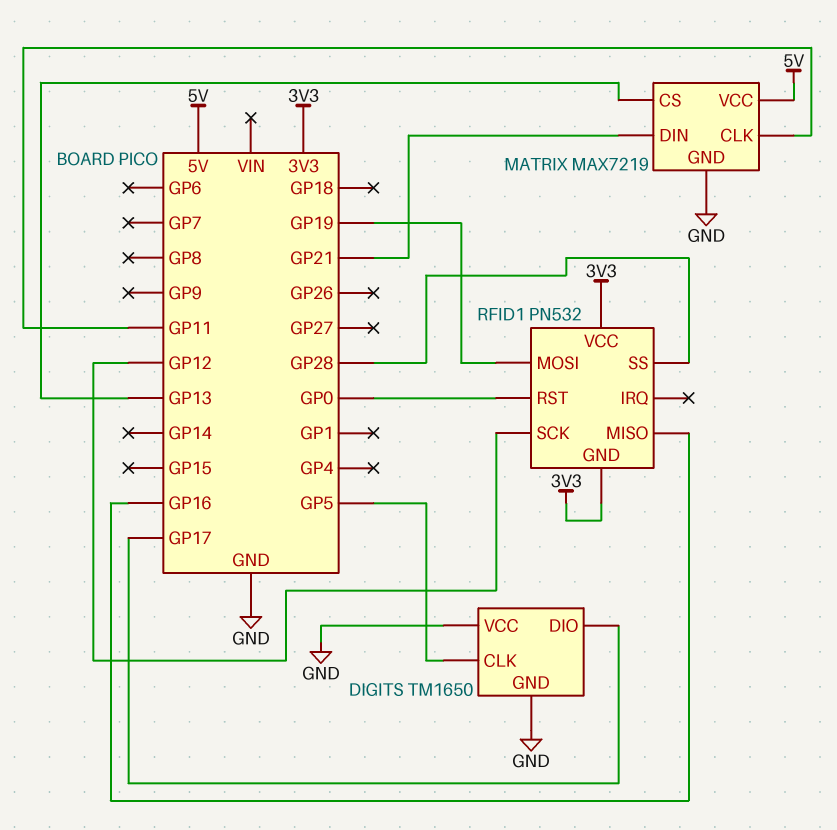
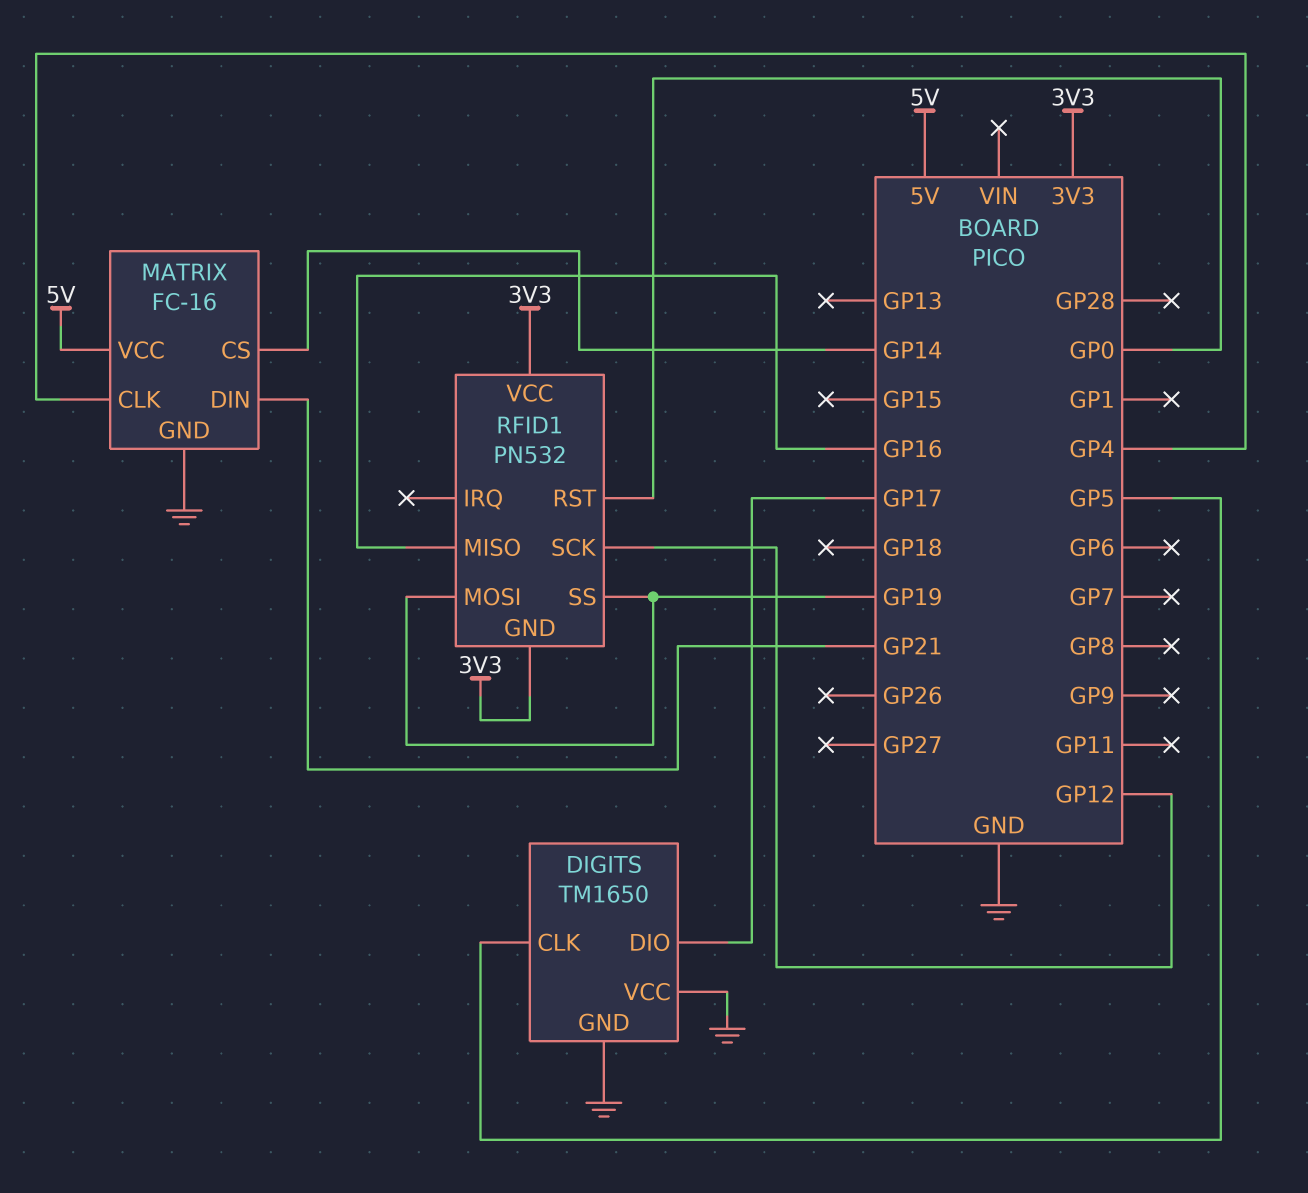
MATRIX: MAX7219 -> FC-16
MATRIX pin CLK: GP11 -> GP4
MATRIX pin CS: GP13 -> GP14
RFID1 pin SS: GP28 -> GP19

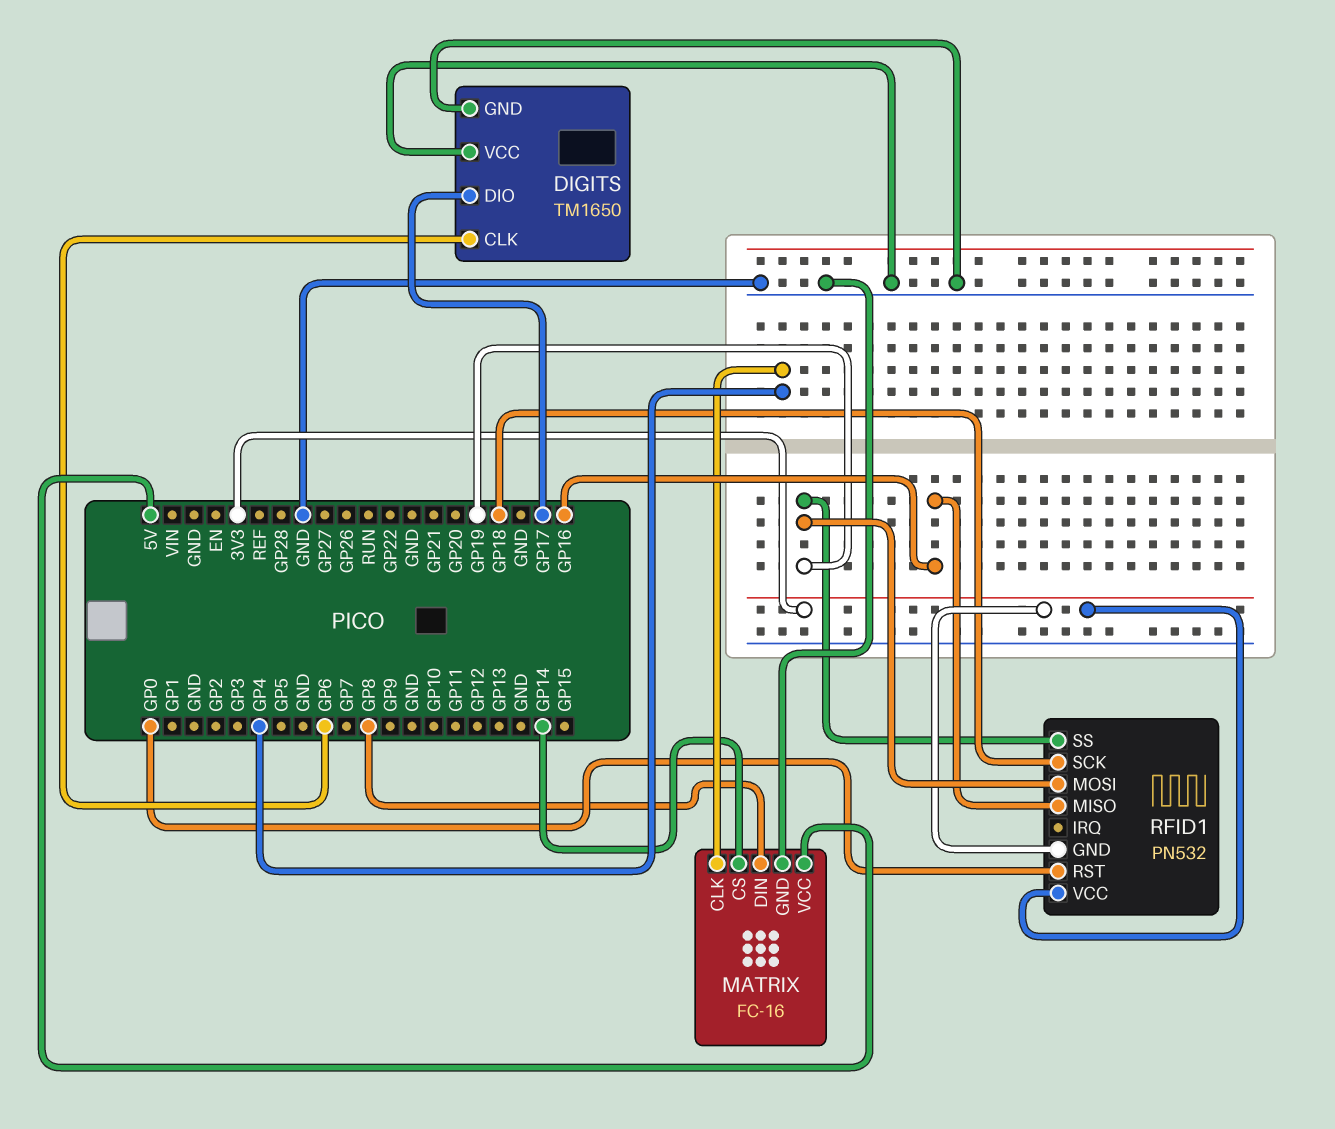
DIGITS pin CLK: GP5 -> GP6
MATRIX pin DIN: GP21 -> GP8
RFID1 pin SCK: GP12 -> GP18

